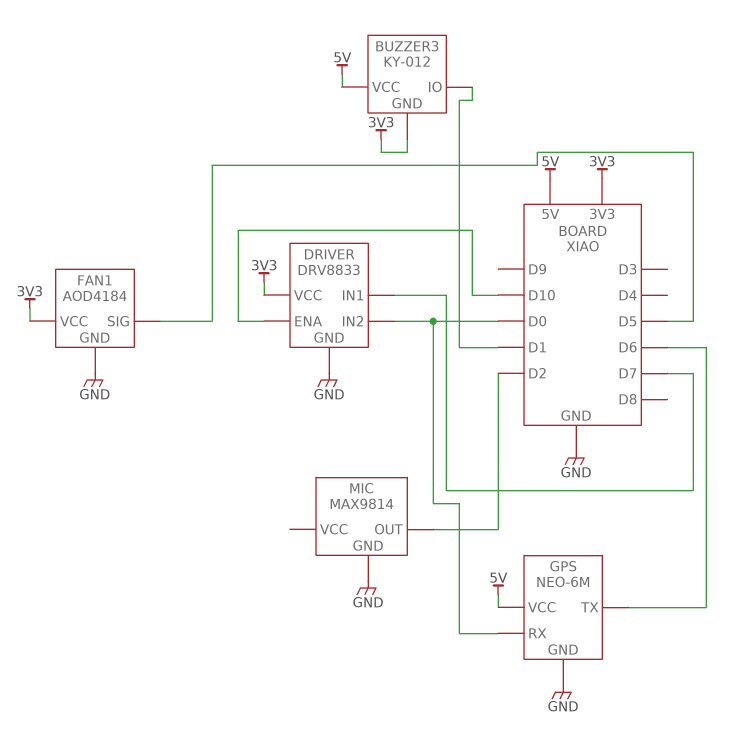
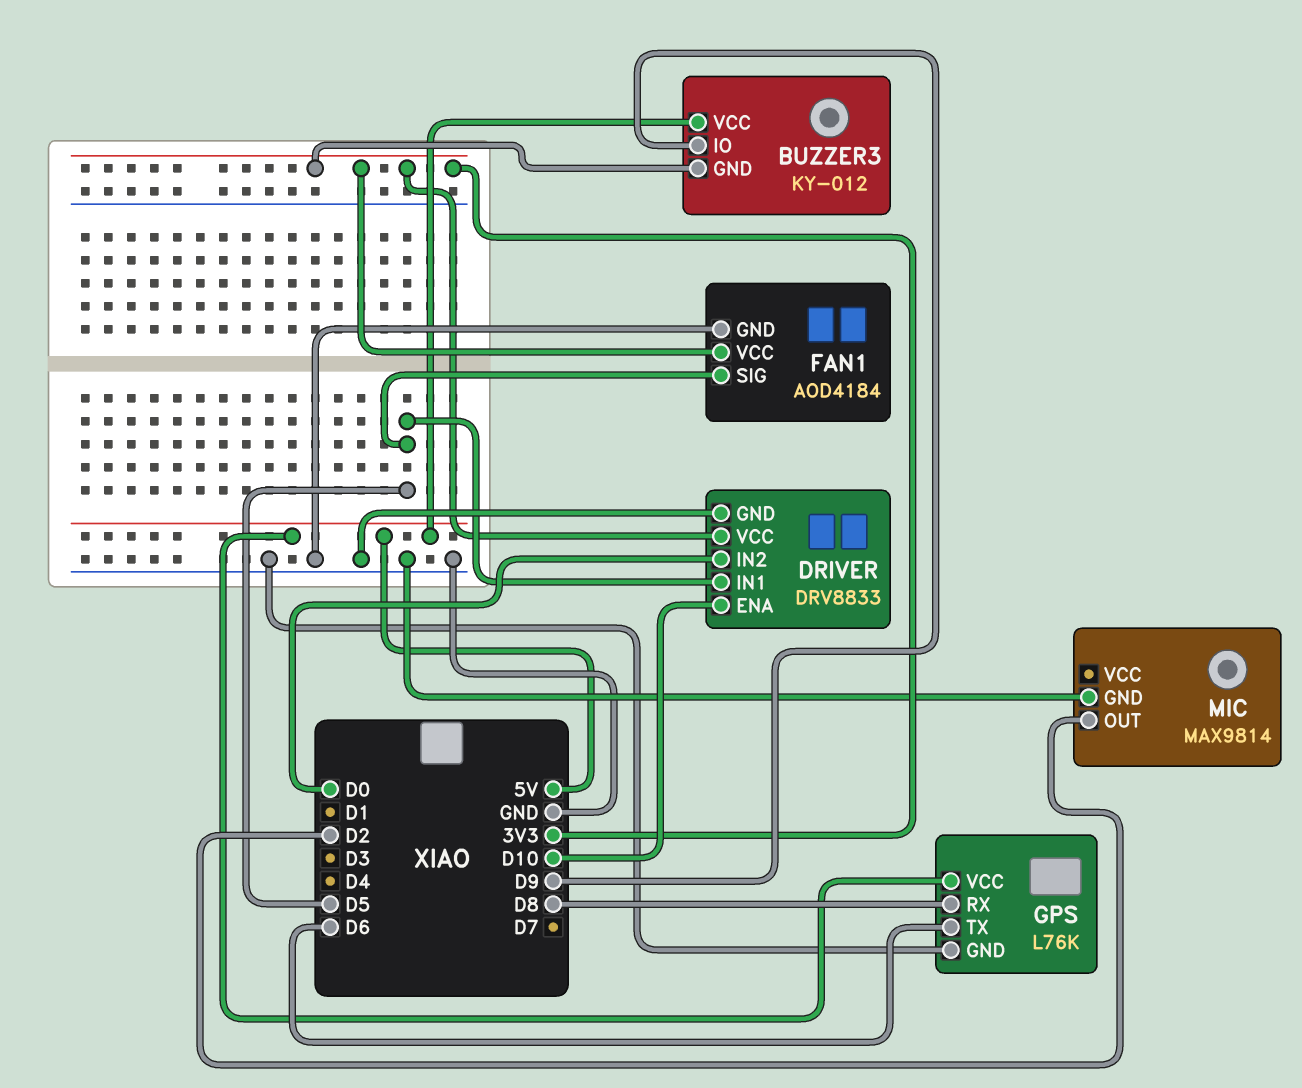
BUZZER3 pin IO: D1 -> D9
DRIVER pin IN1: D7 -> D5
GPS: NEO-6M -> L76K
GPS pin RX: D0 -> D8

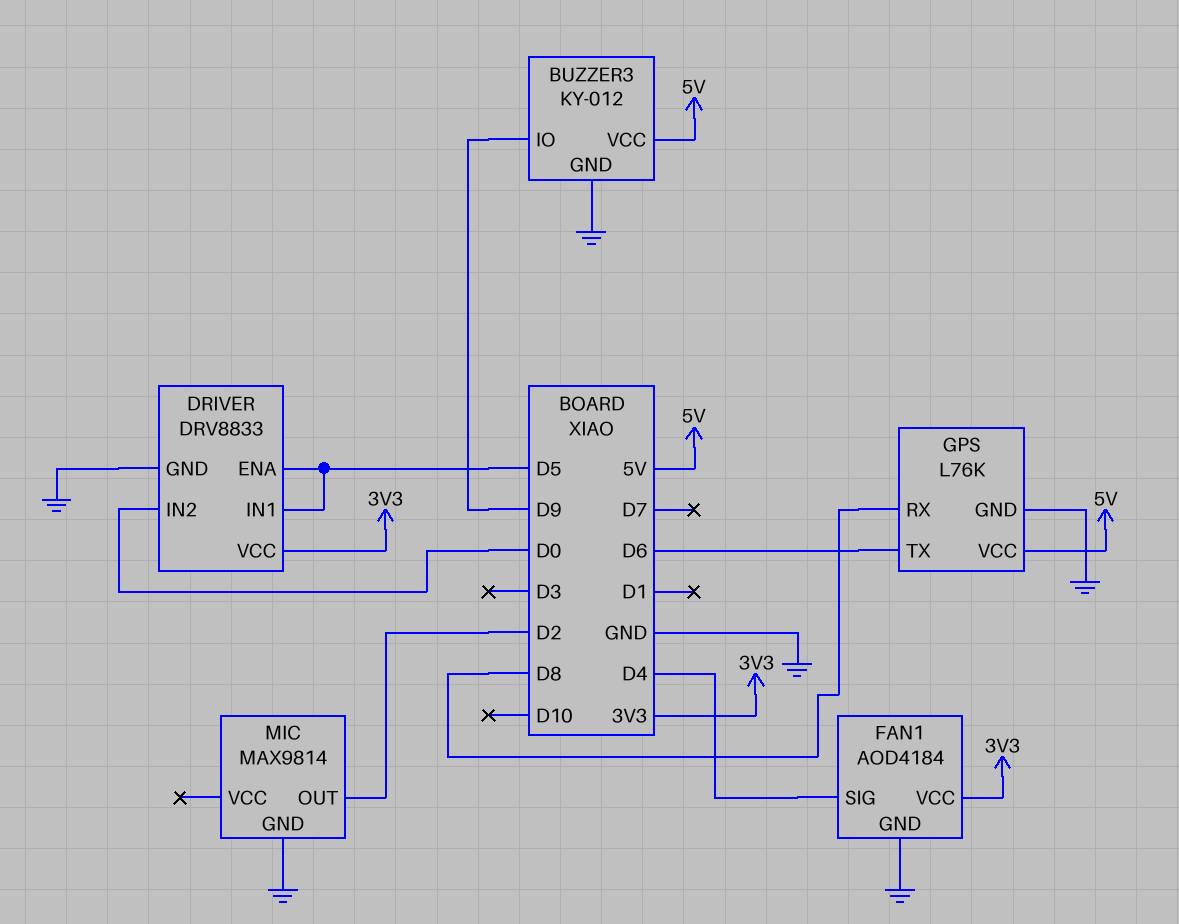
BUZZER3 pin GND: 3V3 -> GND
DRIVER pin ENA: D10 -> D5
FAN1 pin SIG: D5 -> D4

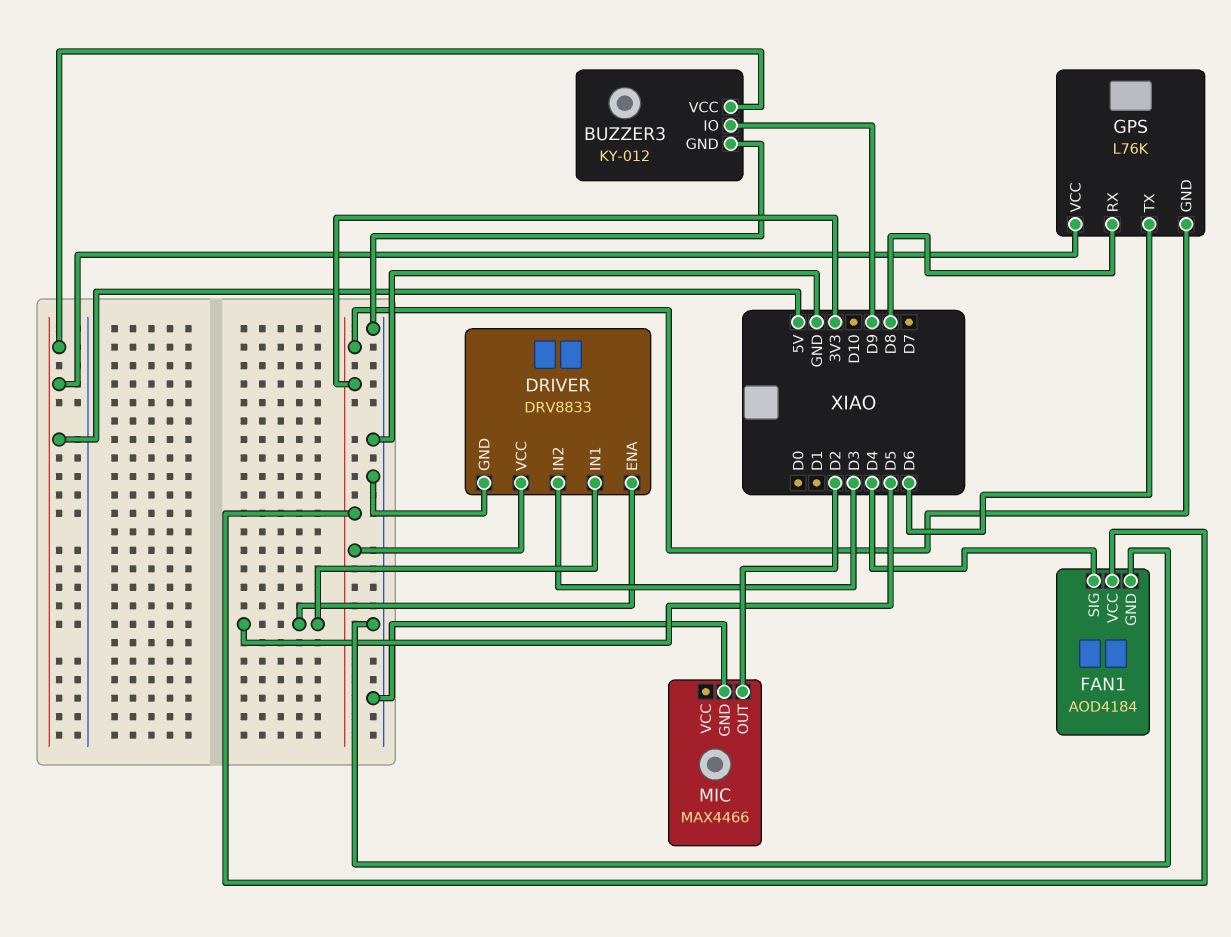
DRIVER pin IN2: D0 -> D3
GPS pin GND: GND -> 3V3
MIC: MAX9814 -> MAX4466

